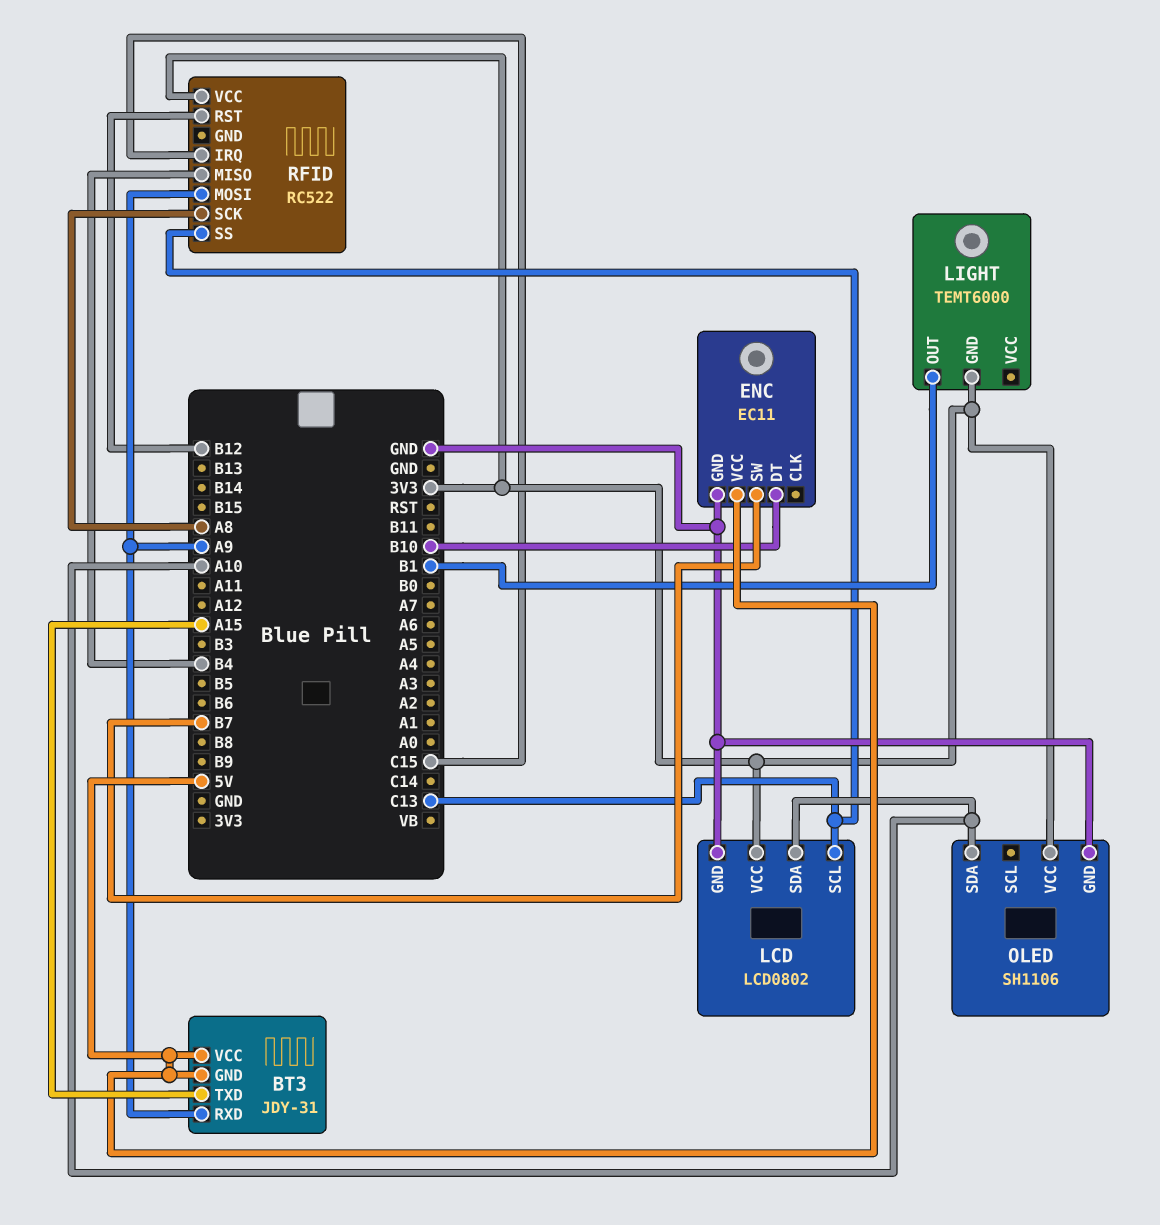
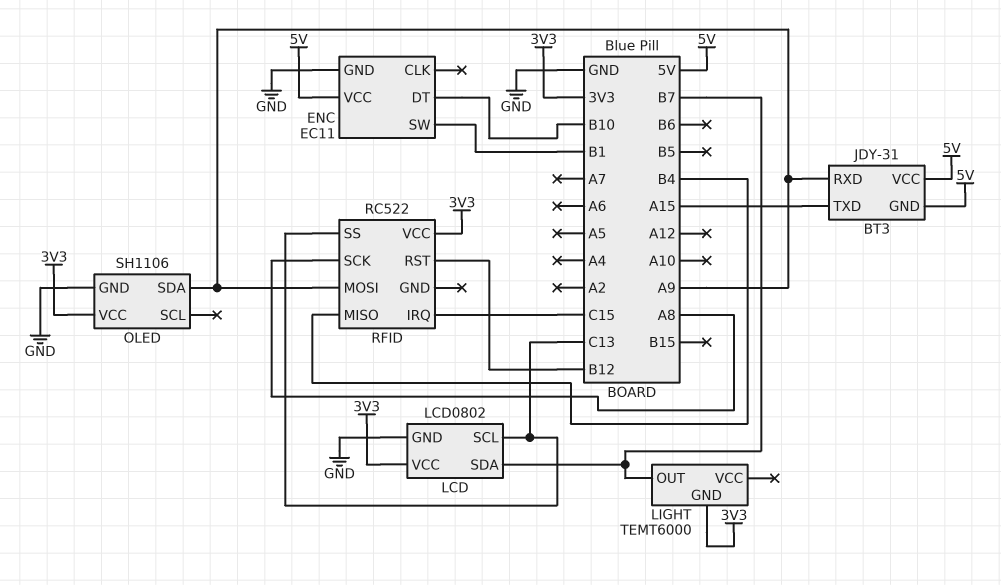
ENC pin SW: B7 -> B1
LCD pin SDA: A10 -> B7
LIGHT pin OUT: B1 -> B7
OLED pin SDA: A10 -> A9

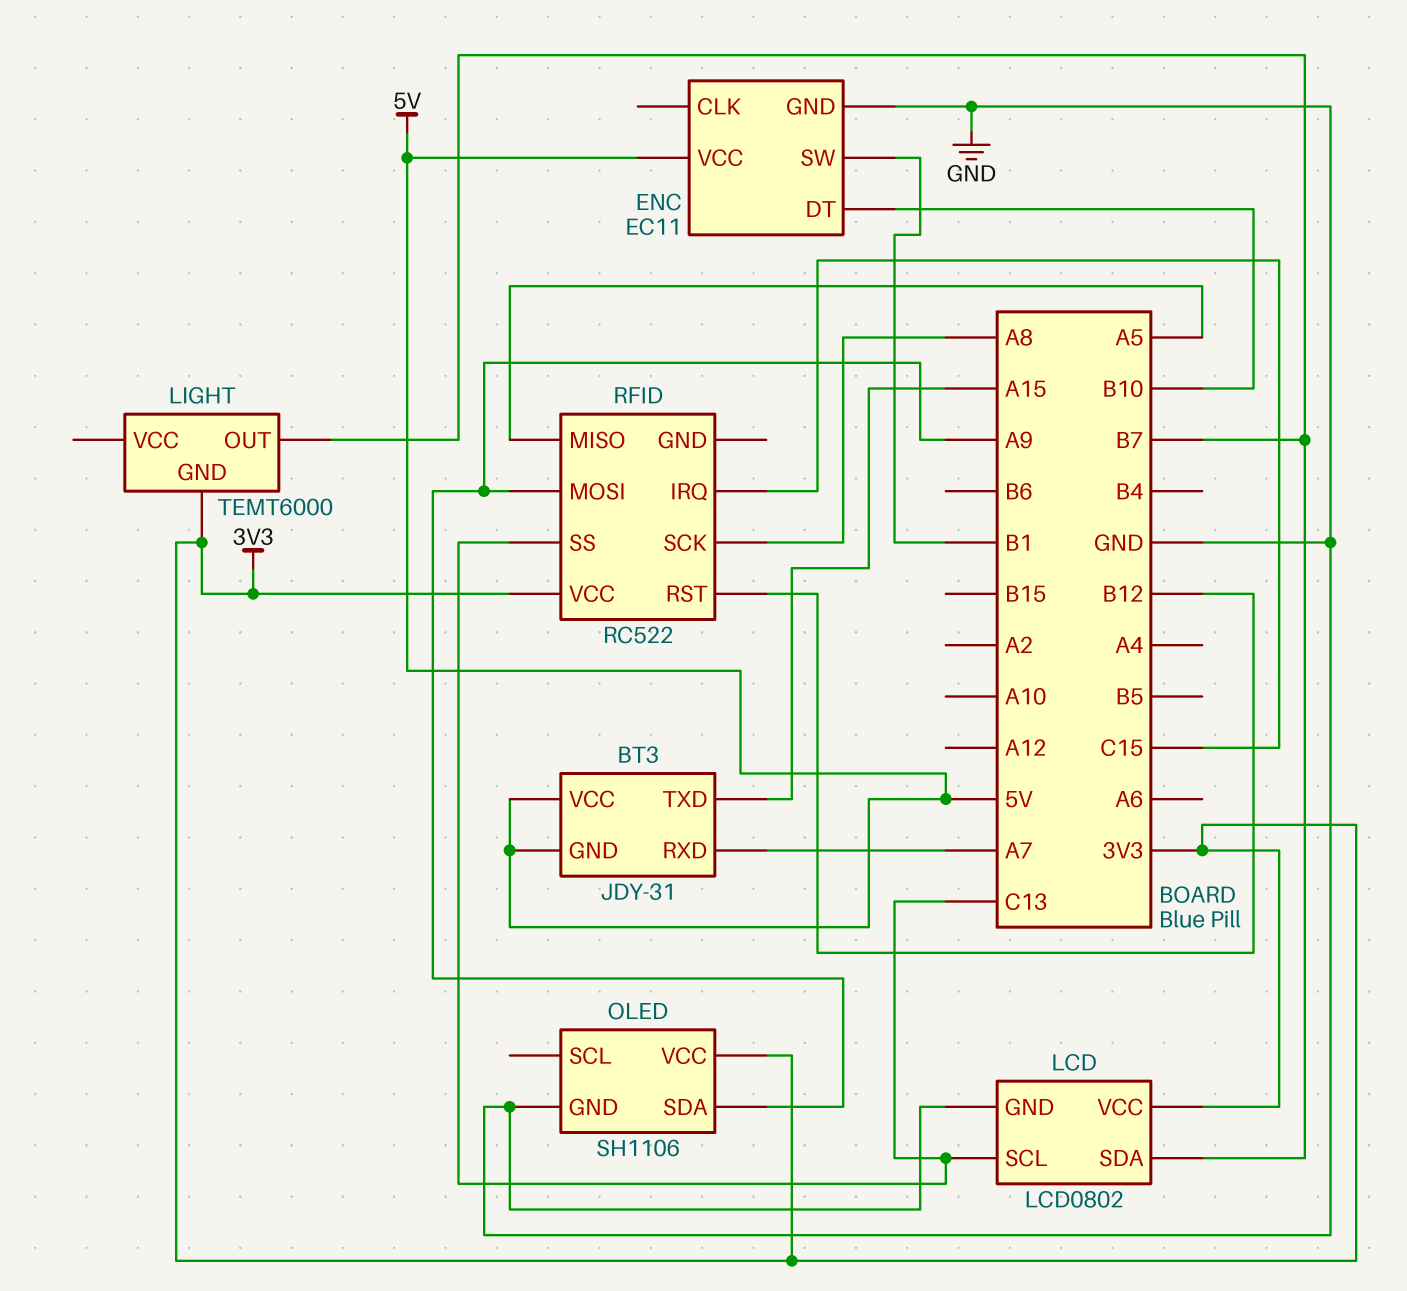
BT3 pin RXD: A9 -> A7
RFID pin MISO: B4 -> A5

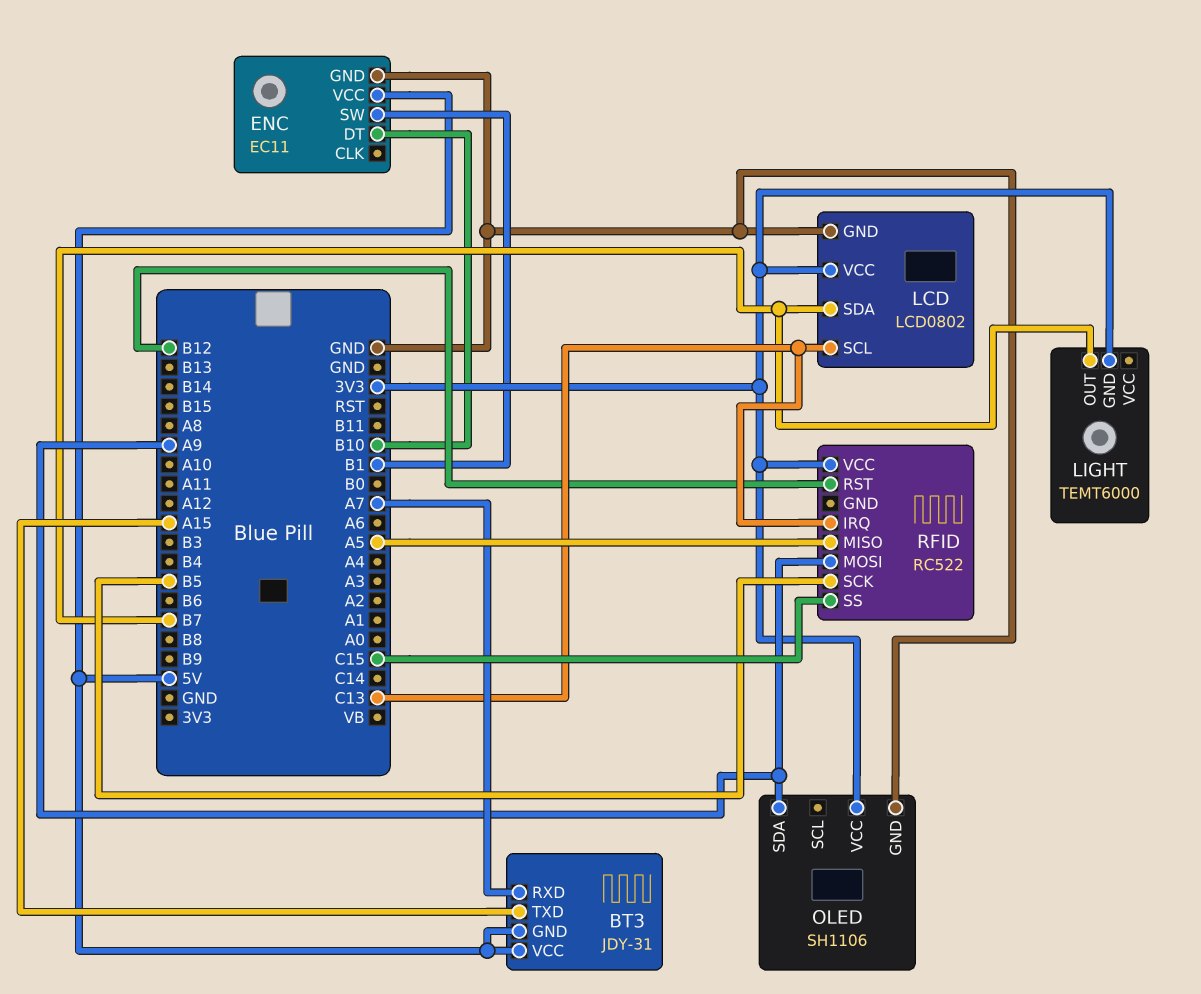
RFID pin IRQ: C15 -> C13
RFID pin SCK: A8 -> B5
RFID pin SS: C13 -> C15

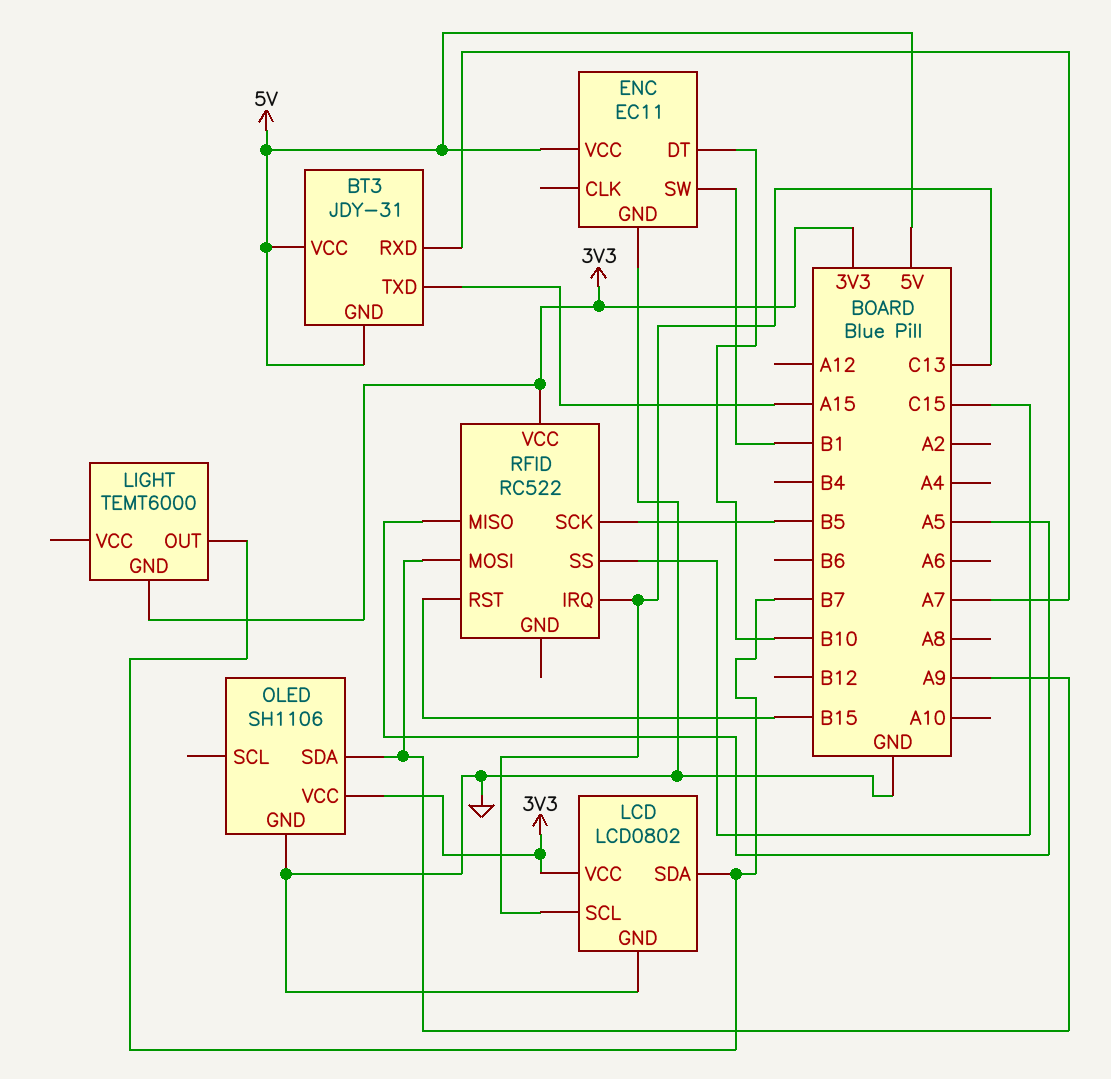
RFID pin RST: B12 -> B15

